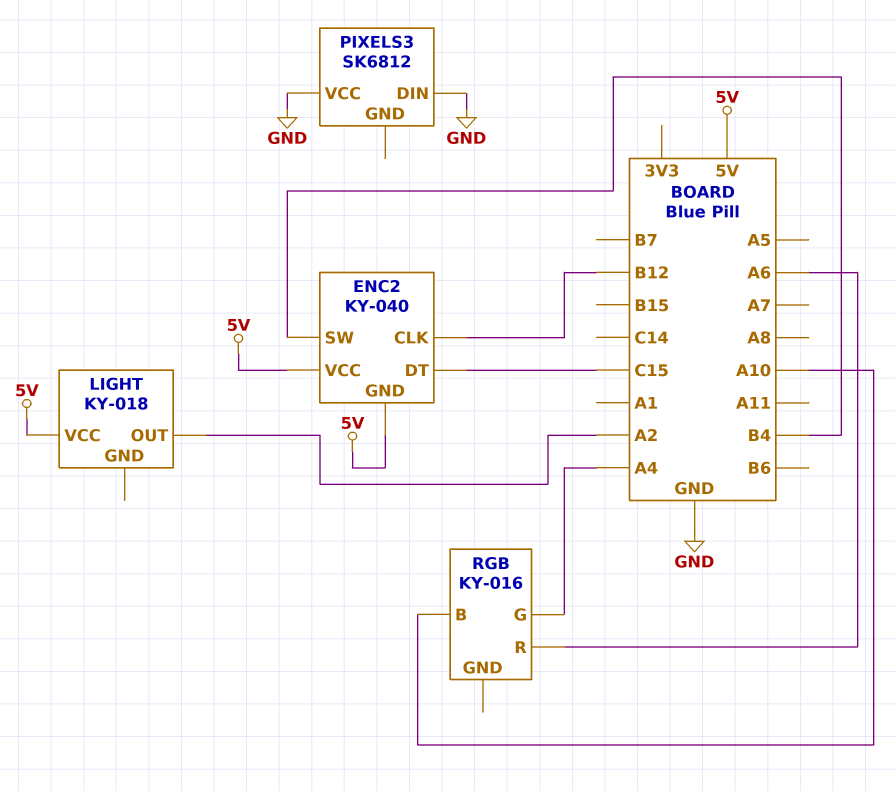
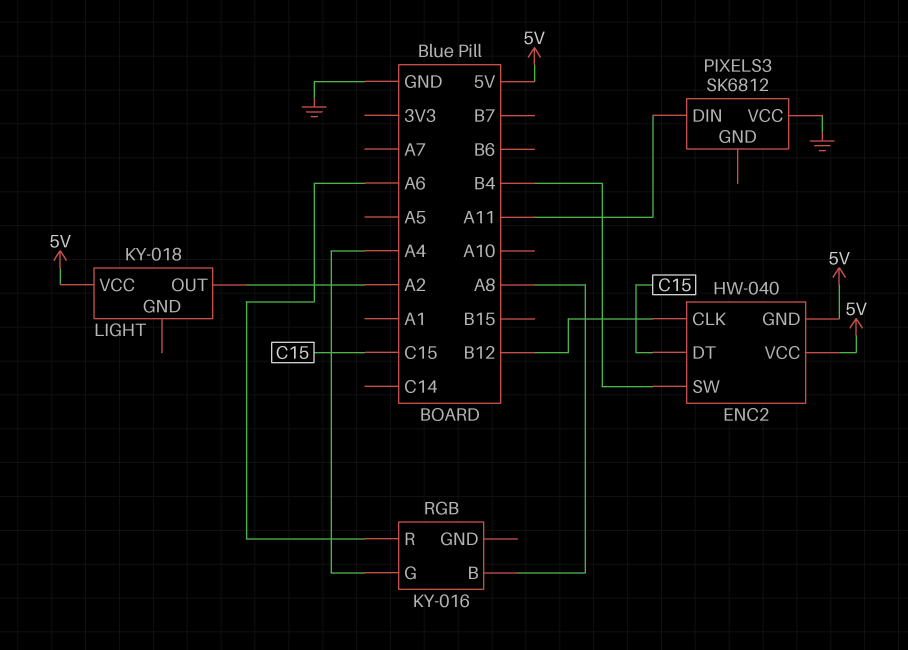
ENC2: KY-040 -> HW-040
PIXELS3 pin DIN: GND -> A11
RGB pin B: A10 -> A8

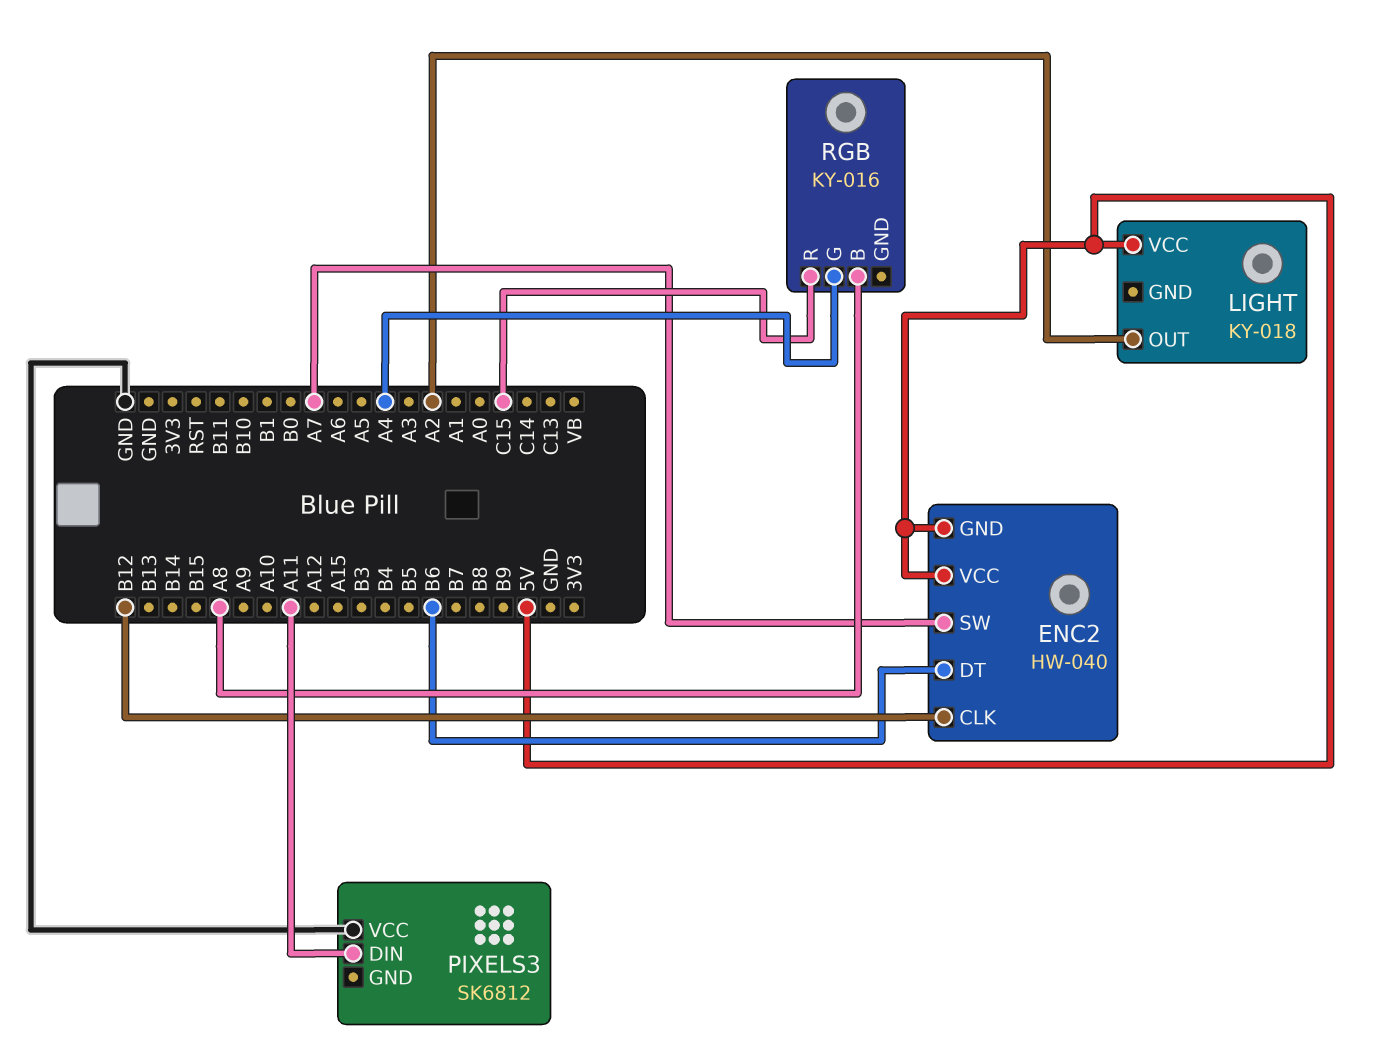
ENC2 pin DT: C15 -> B6
ENC2 pin SW: B4 -> A7
RGB pin R: A6 -> C15

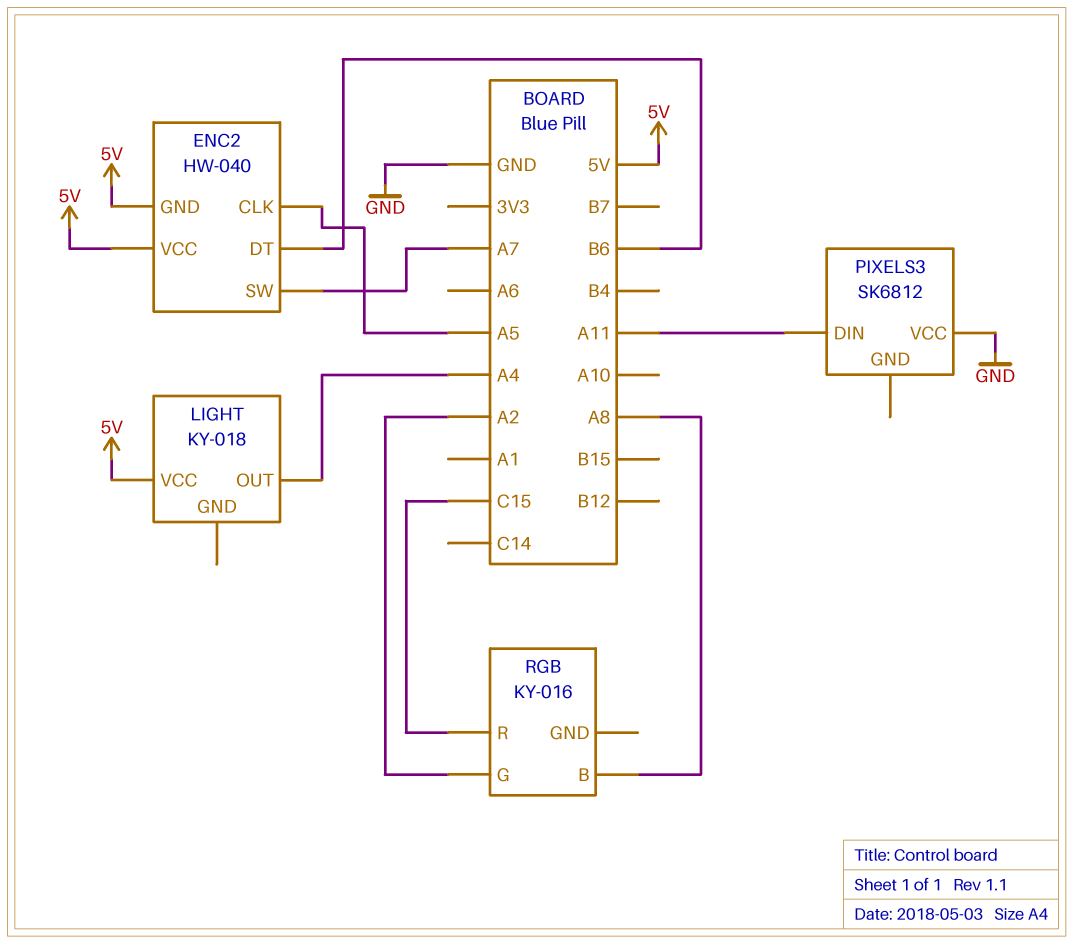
ENC2 pin CLK: B12 -> A5
LIGHT pin OUT: A2 -> A4
RGB pin G: A4 -> A2

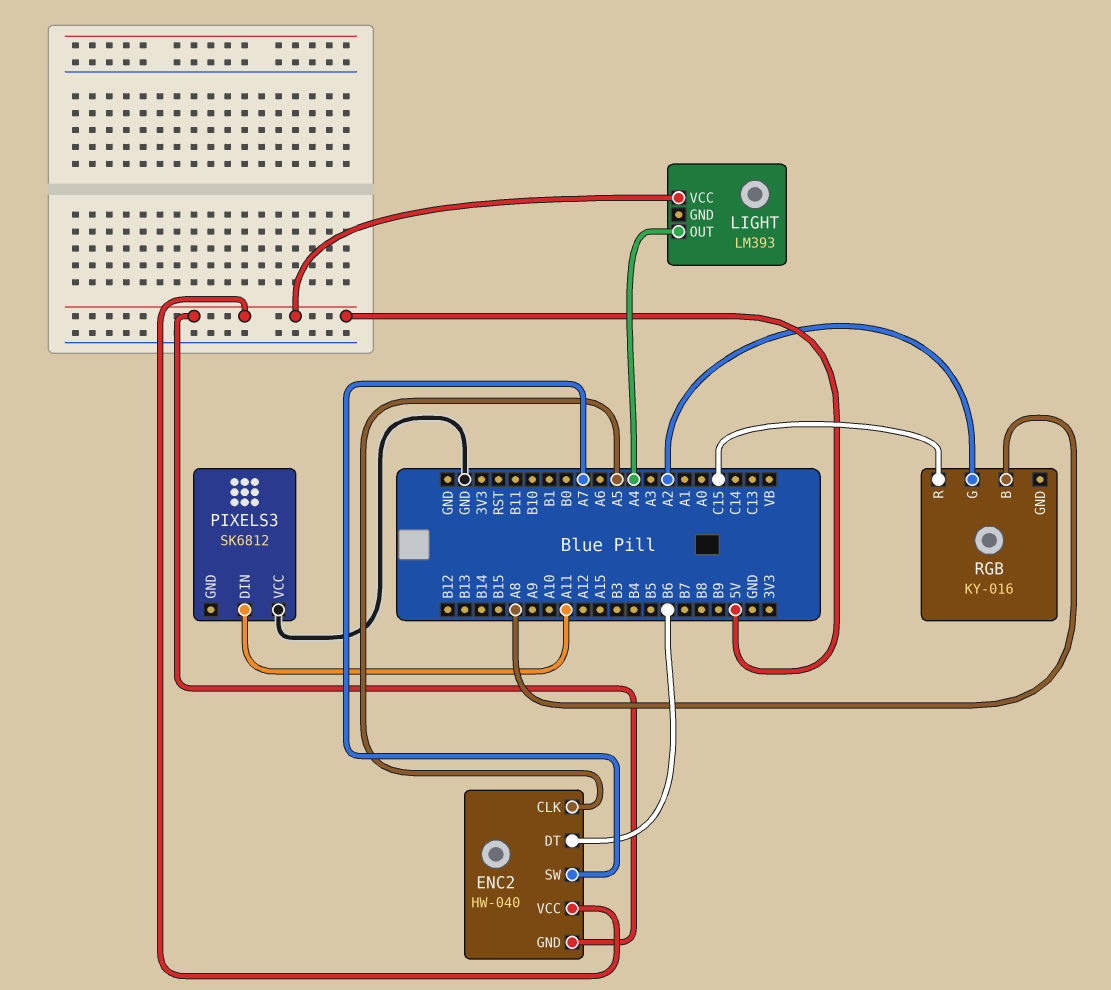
LIGHT: KY-018 -> LM393

